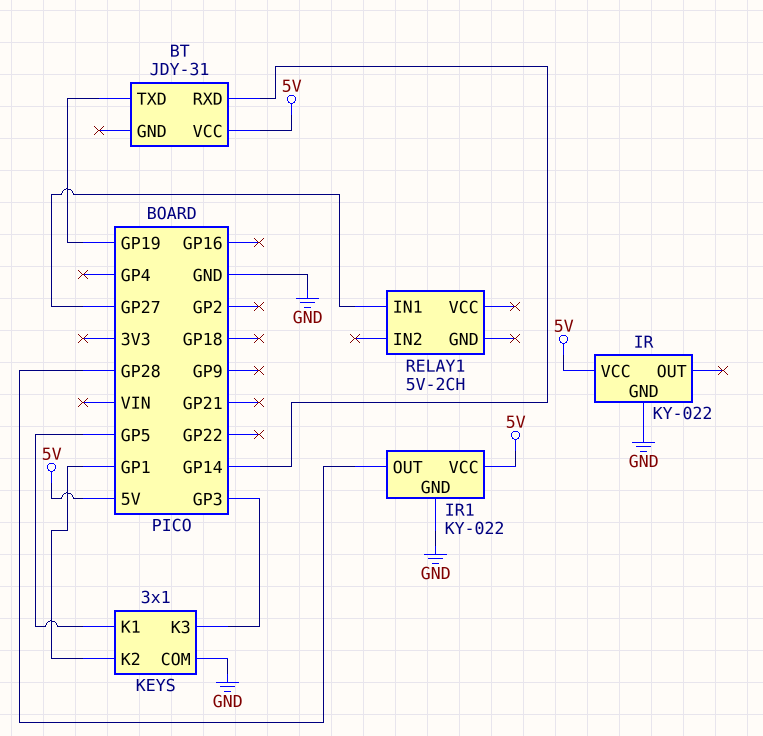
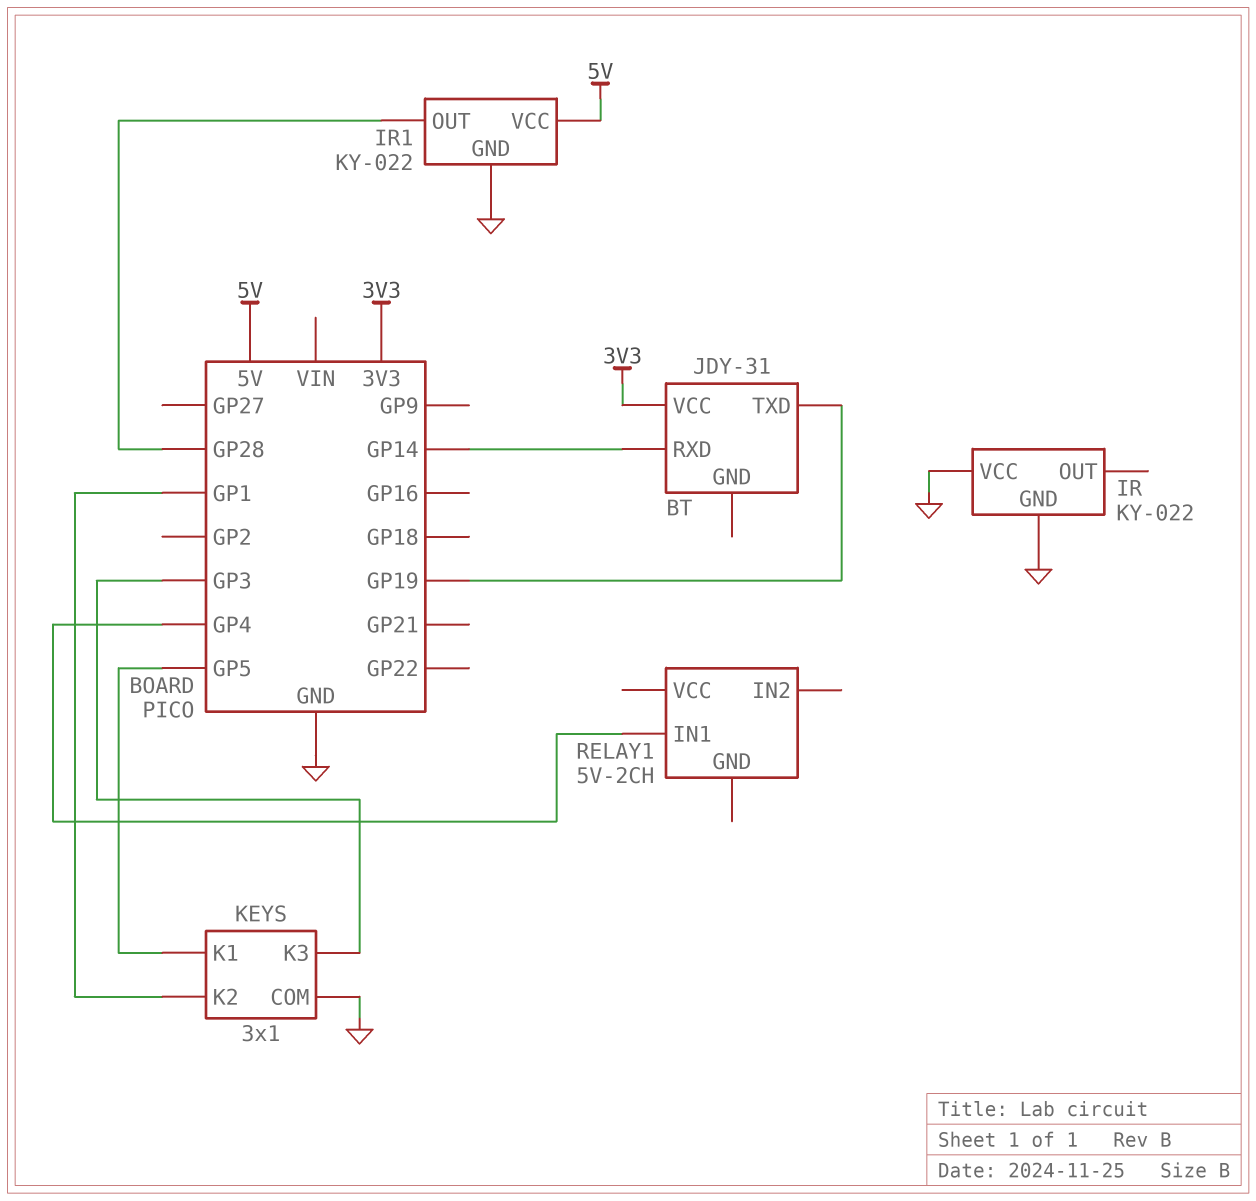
BT pin VCC: 5V -> 3V3
IR pin VCC: 5V -> GND
RELAY1 pin IN1: GP27 -> GP4

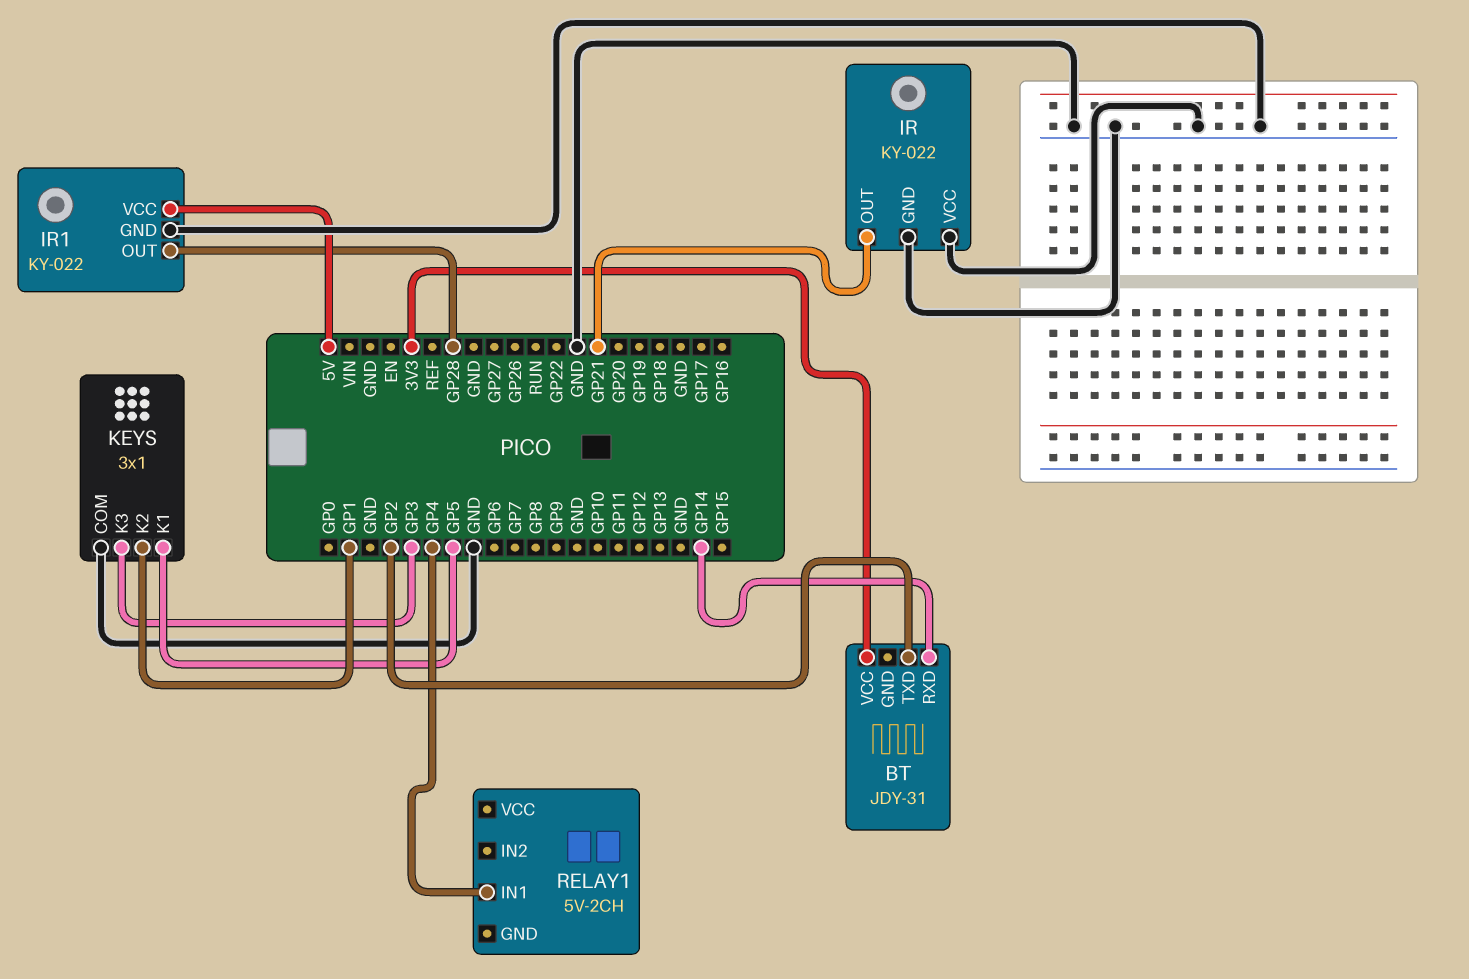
BT pin TXD: GP19 -> GP2
IR pin OUT: none -> GP21

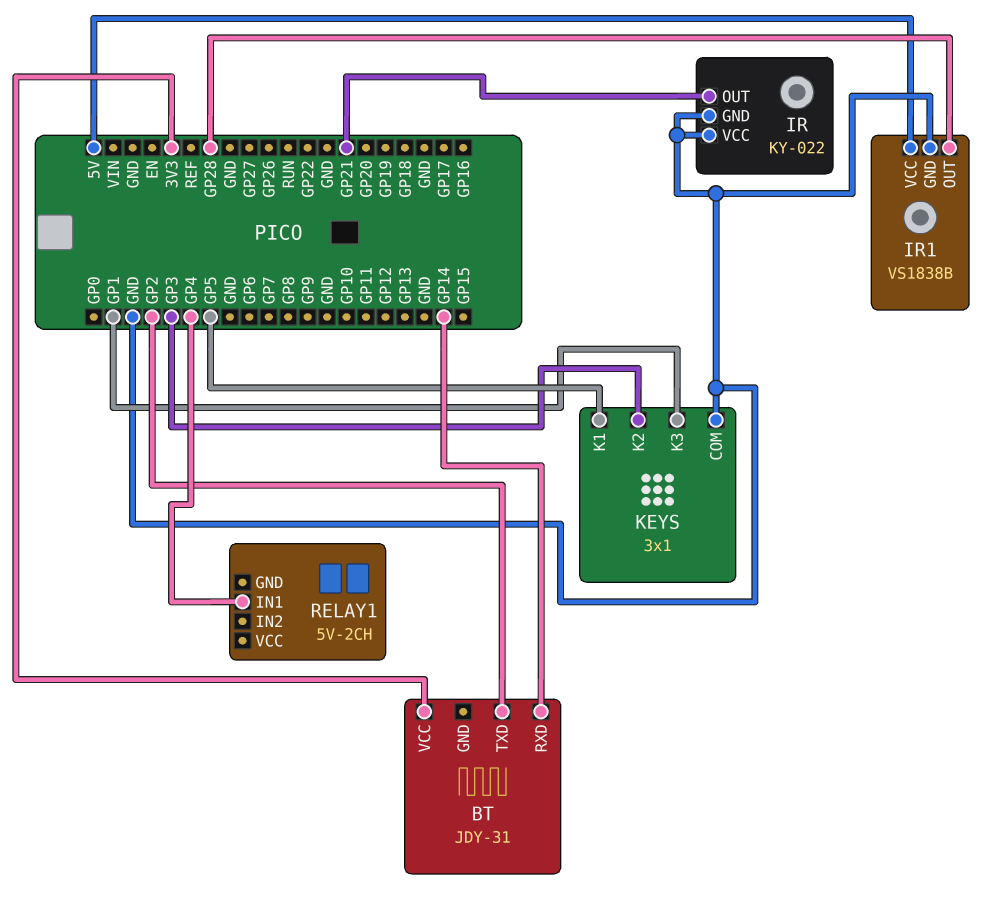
IR1: KY-022 -> VS1838B
KEYS pin K2: GP1 -> GP3
KEYS pin K3: GP3 -> GP1

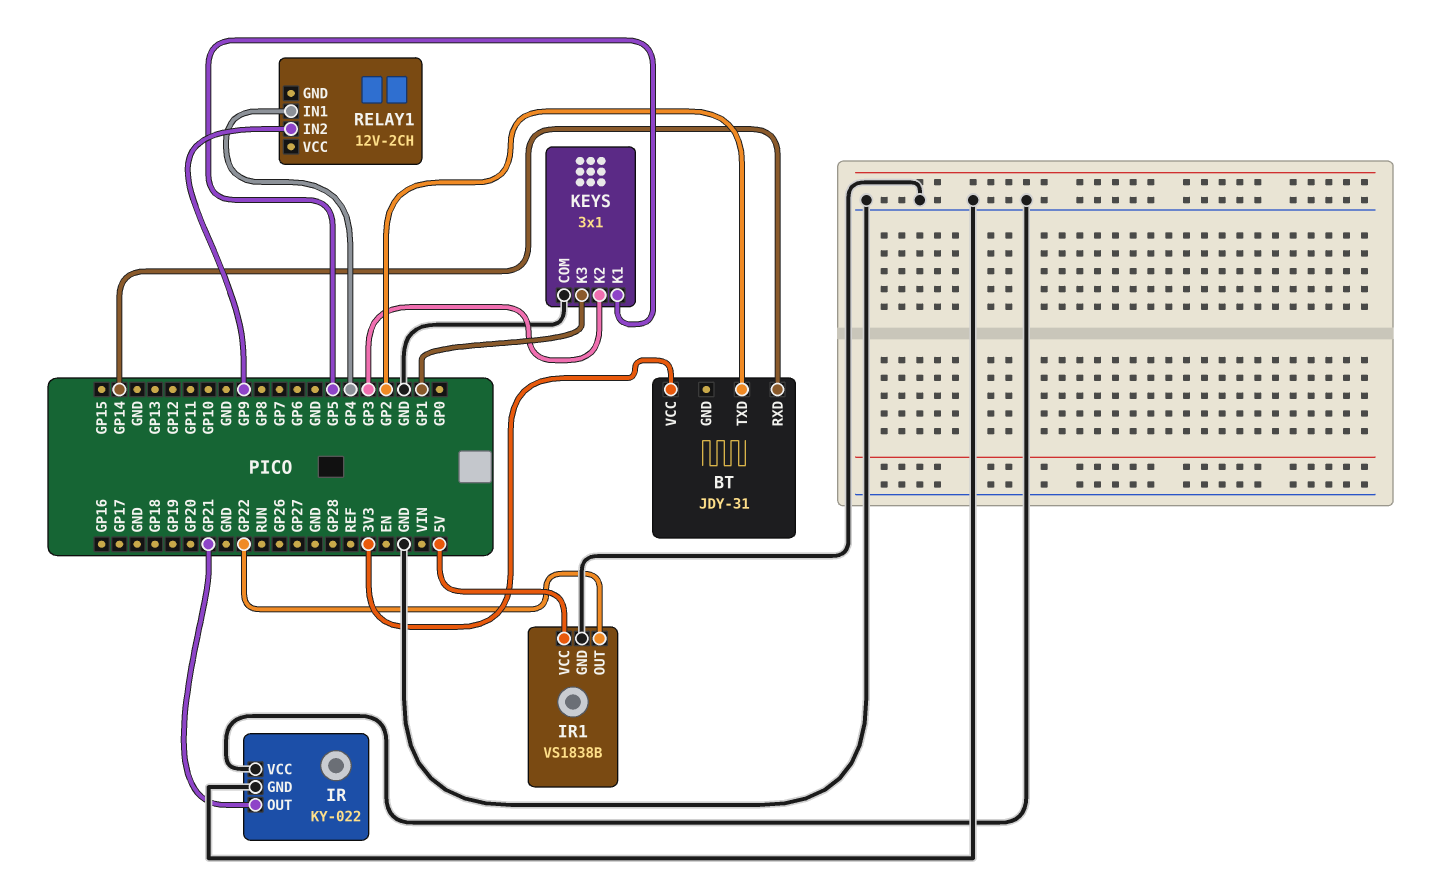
IR1 pin OUT: GP28 -> GP22
RELAY1: 5V-2CH -> 12V-2CH
RELAY1 pin IN2: none -> GP9

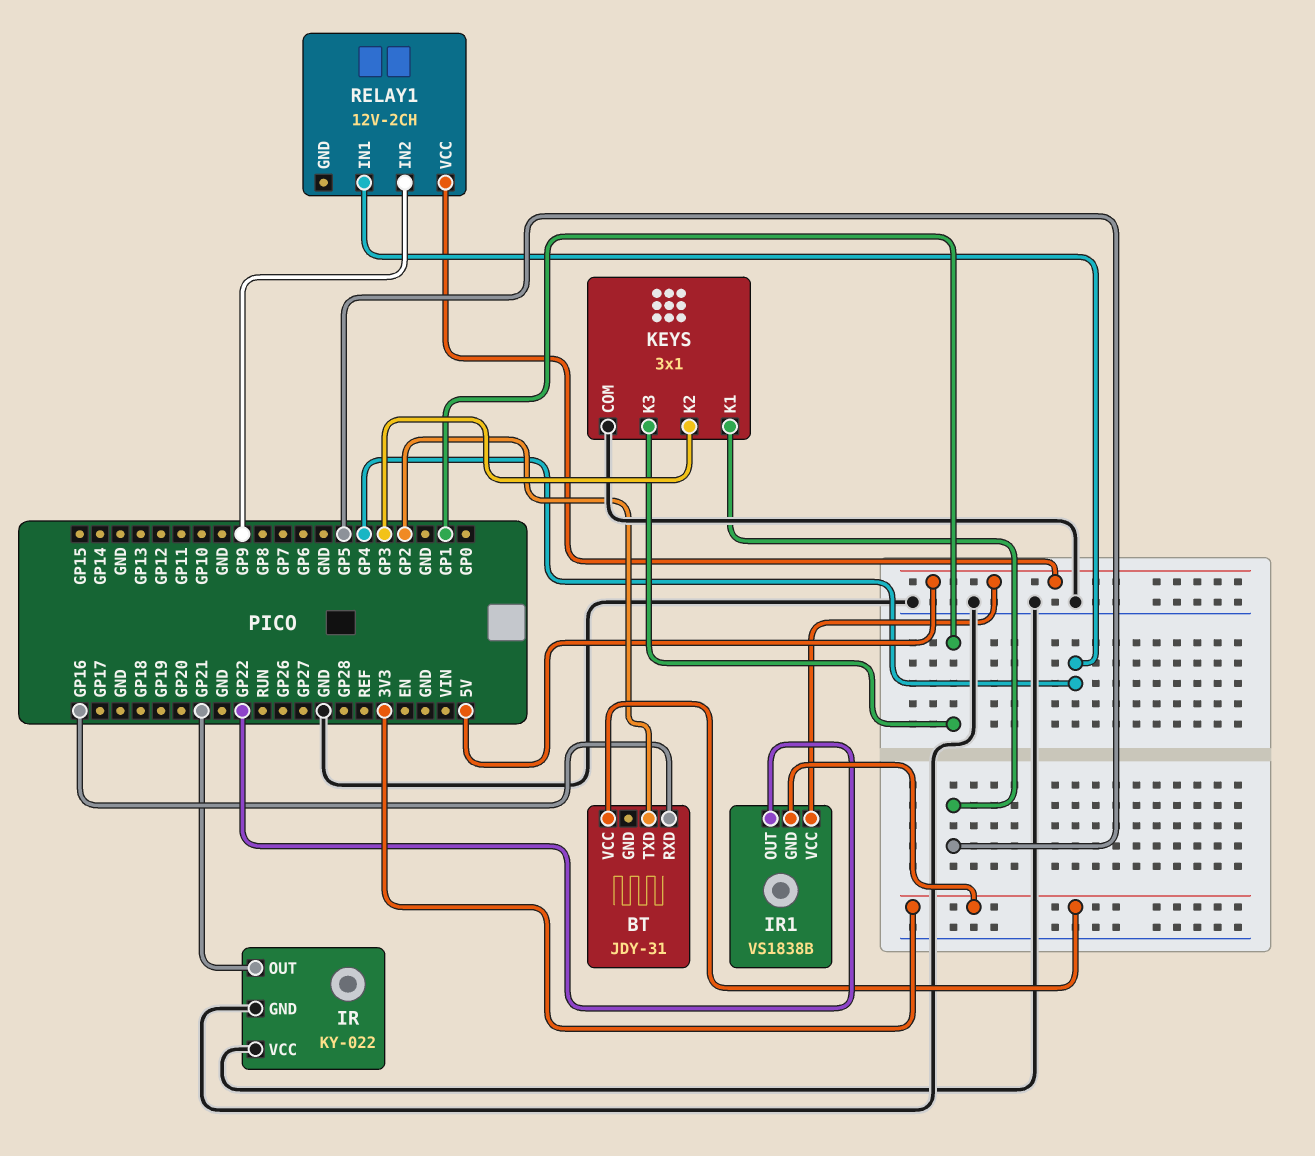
BT pin RXD: GP14 -> GP16
IR1 pin GND: GND -> 3V3
RELAY1 pin VCC: none -> 5V

